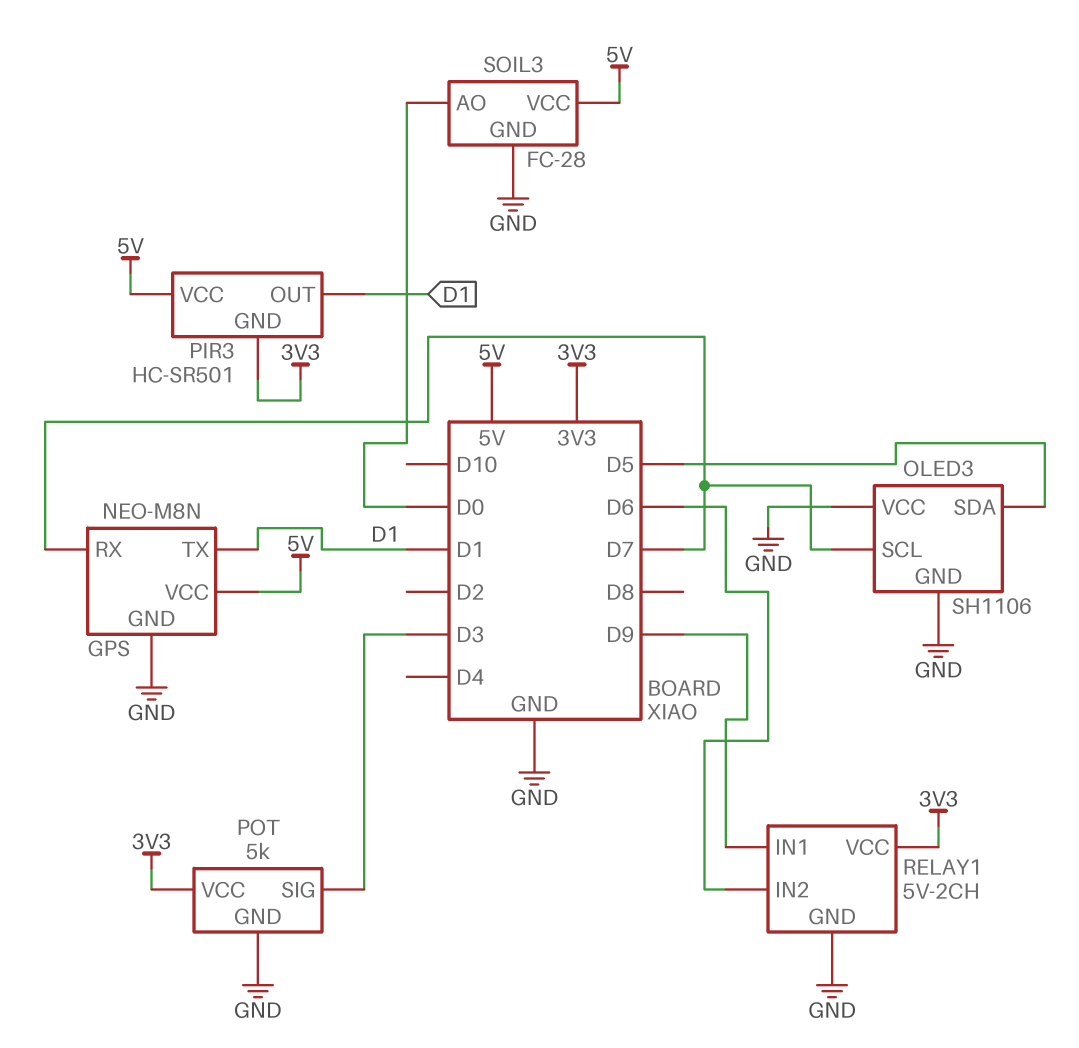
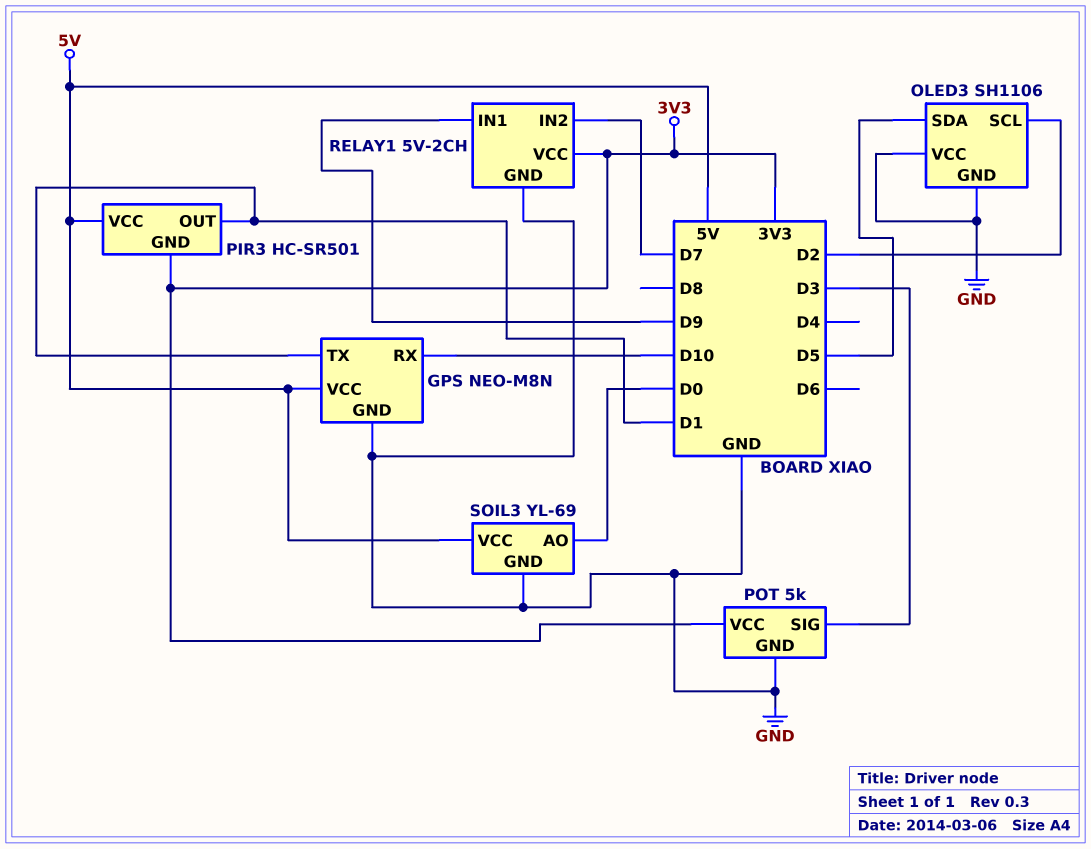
GPS pin RX: D7 -> D10
OLED3 pin SCL: D7 -> D2
RELAY1 pin IN2: D6 -> D7
SOIL3: FC-28 -> YL-69

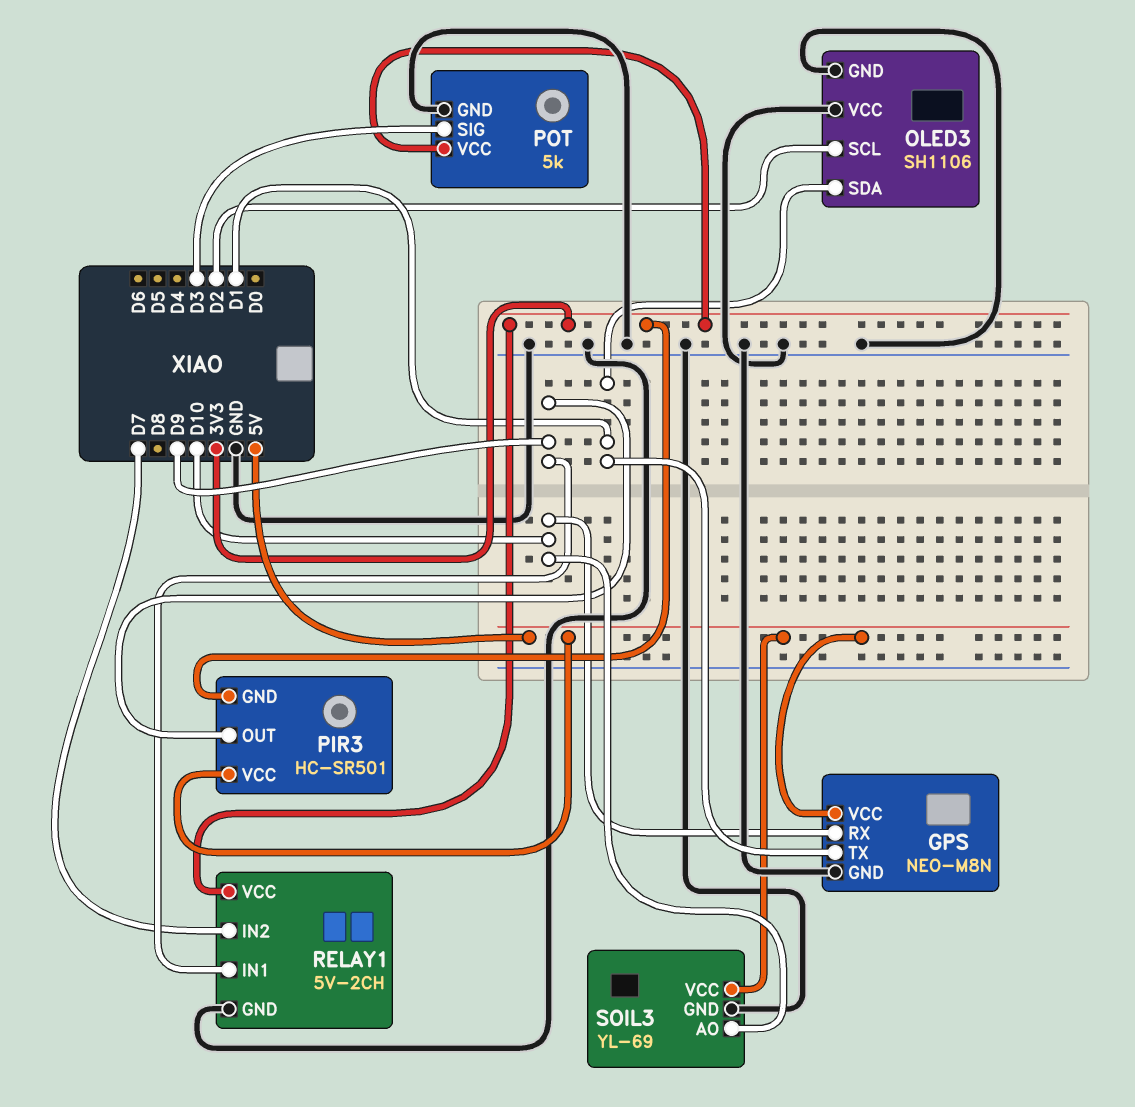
OLED3 pin SDA: D5 -> D1
PIR3 pin OUT: D1 -> D9
SOIL3 pin AO: D0 -> D10

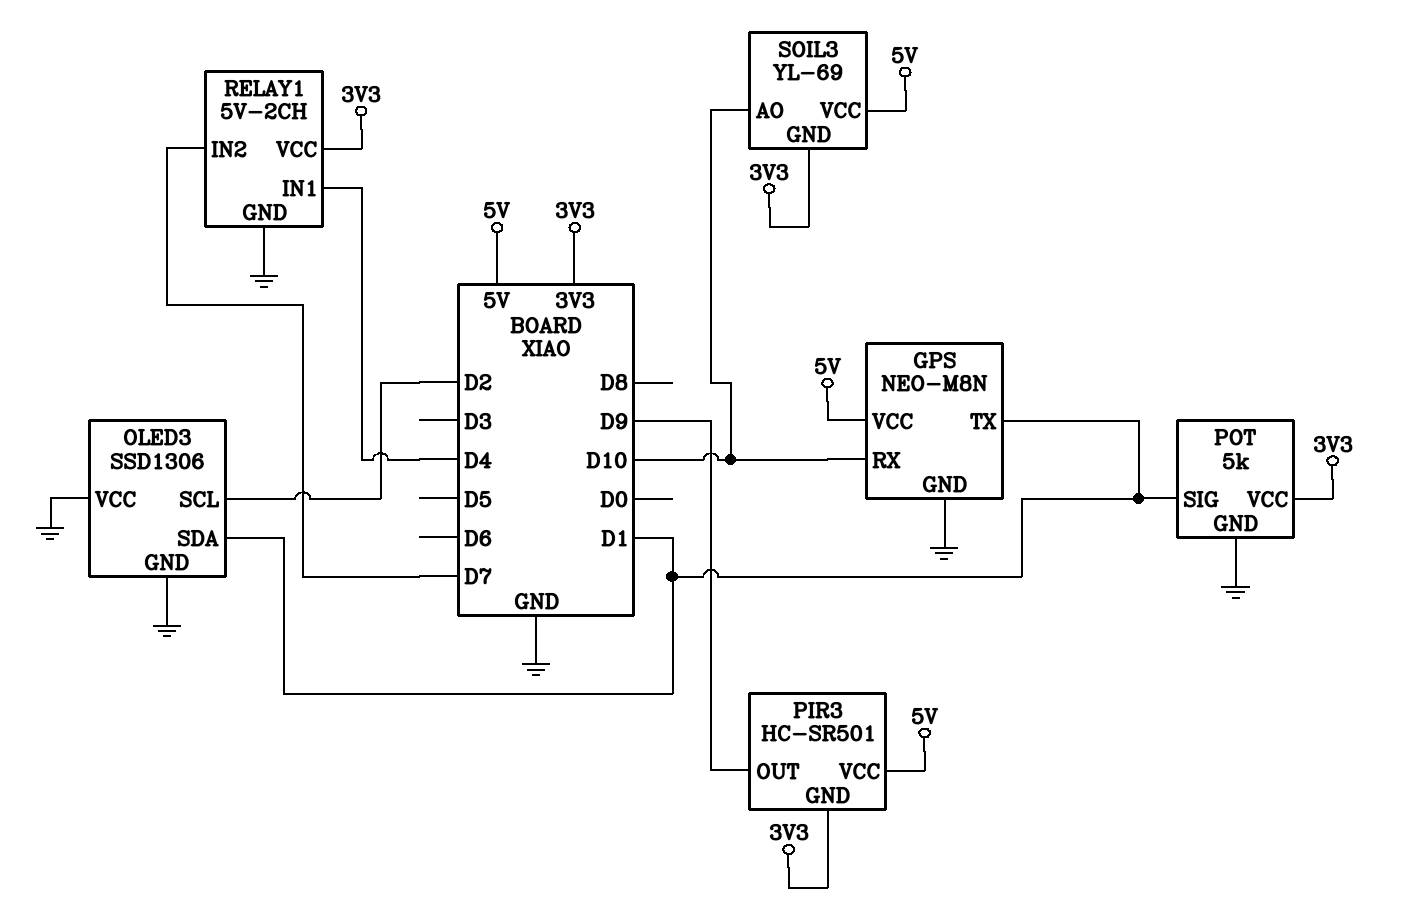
OLED3: SH1106 -> SSD1306
POT pin SIG: D3 -> D1
RELAY1 pin IN1: D9 -> D4
SOIL3 pin GND: GND -> 3V3

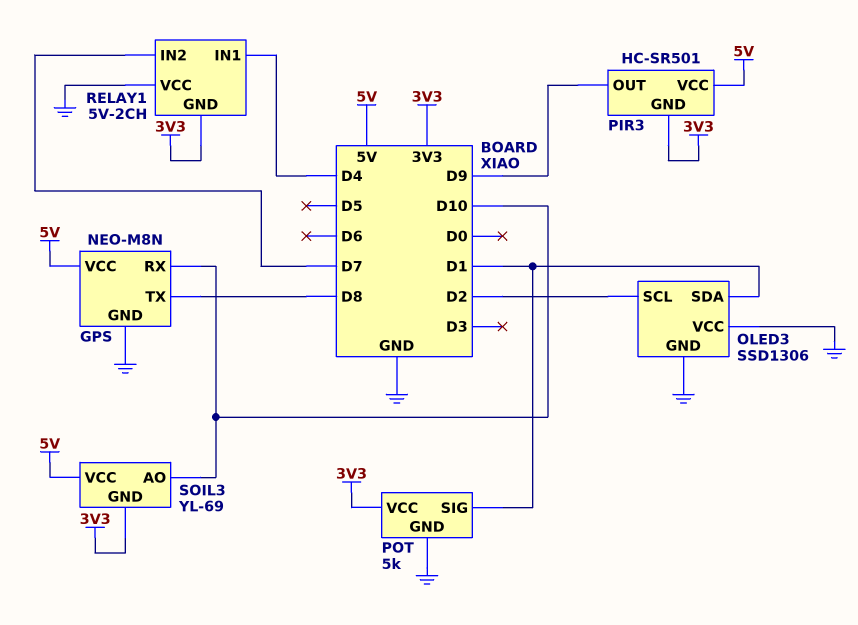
GPS pin TX: D1 -> D8
RELAY1 pin GND: GND -> 3V3
RELAY1 pin VCC: 3V3 -> GND

